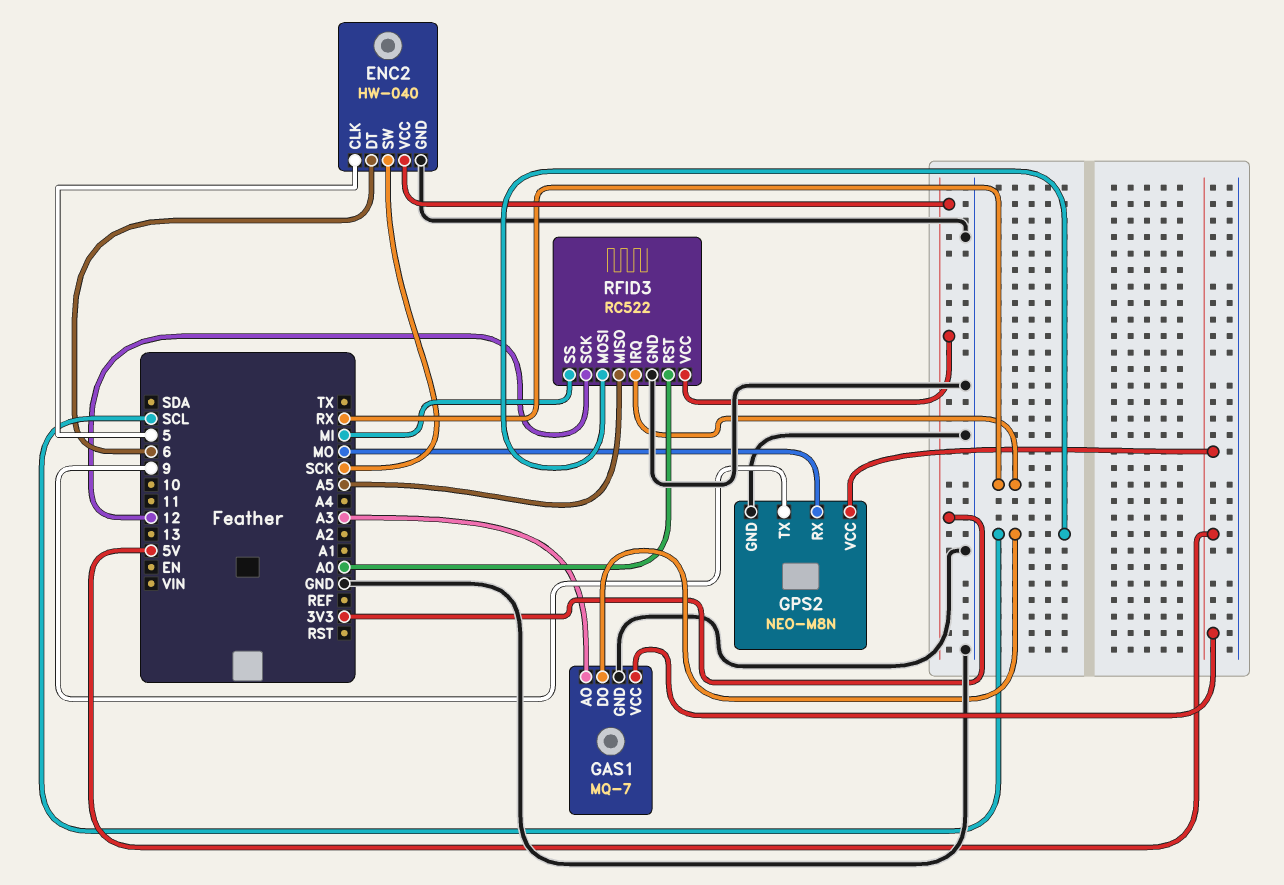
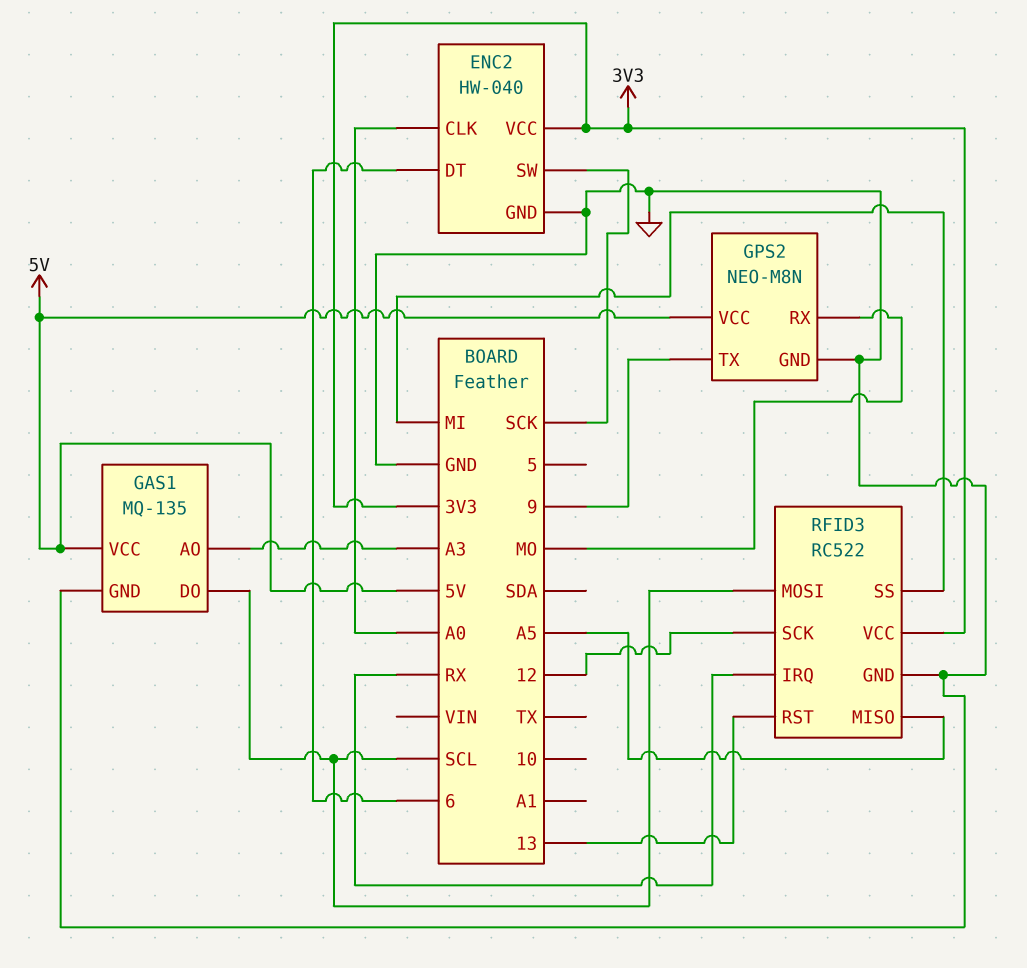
ENC2 pin CLK: 5 -> A0
GAS1: MQ-7 -> MQ-135
RFID3 pin RST: A0 -> 13

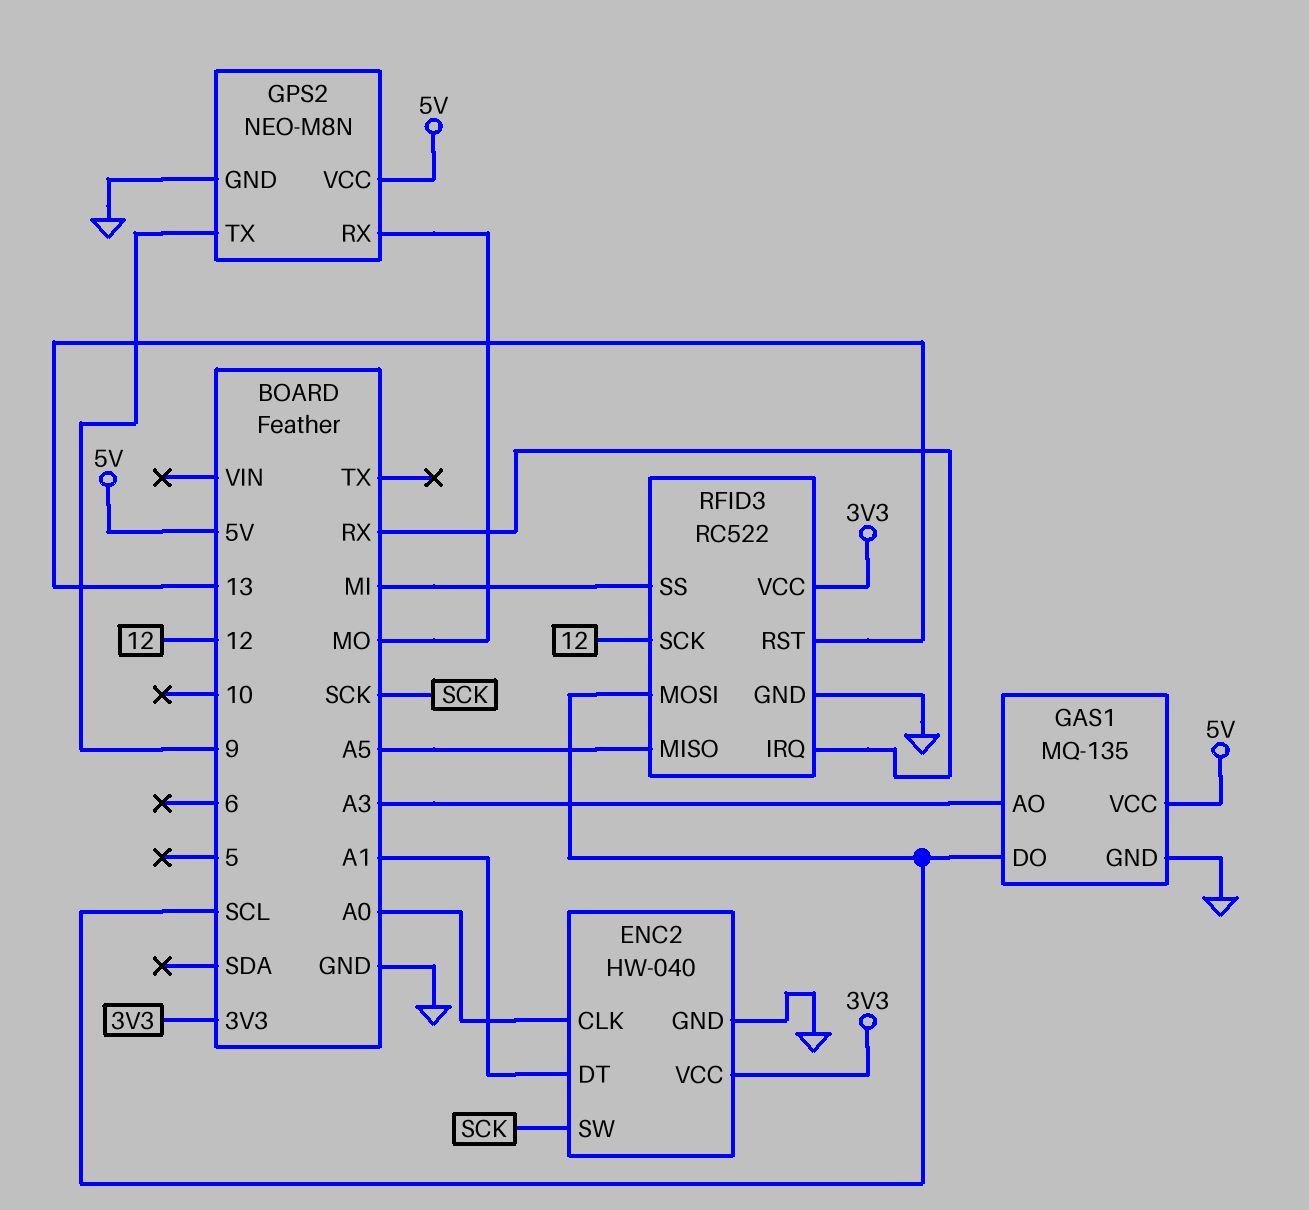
ENC2 pin DT: 6 -> A1

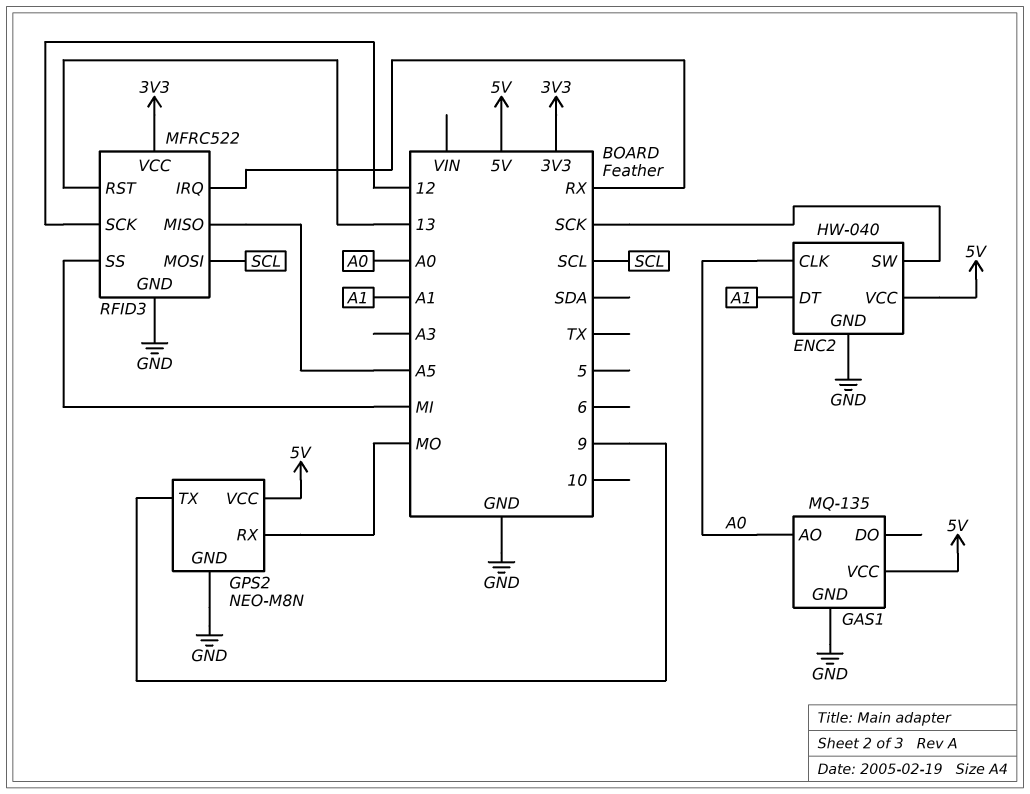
ENC2 pin VCC: 3V3 -> 5V
GAS1 pin AO: A3 -> A0
GAS1 pin DO: SCL -> none
RFID3: RC522 -> MFRC522

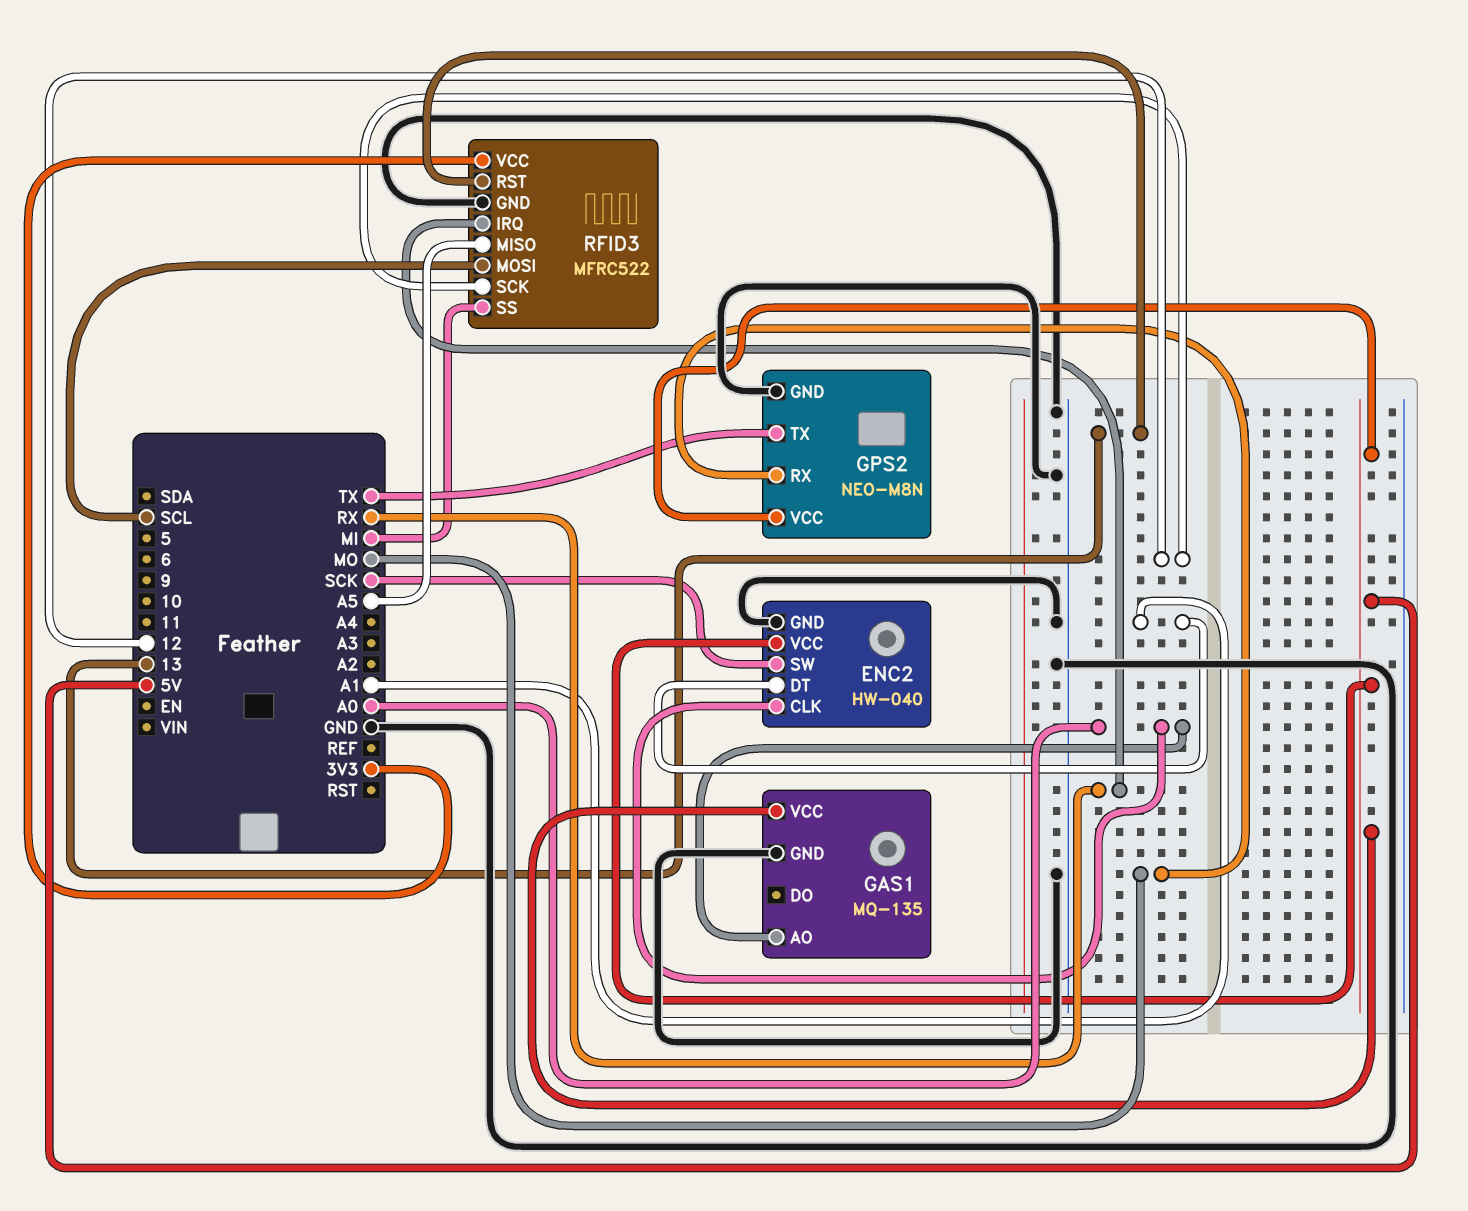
GPS2 pin TX: 9 -> TX

